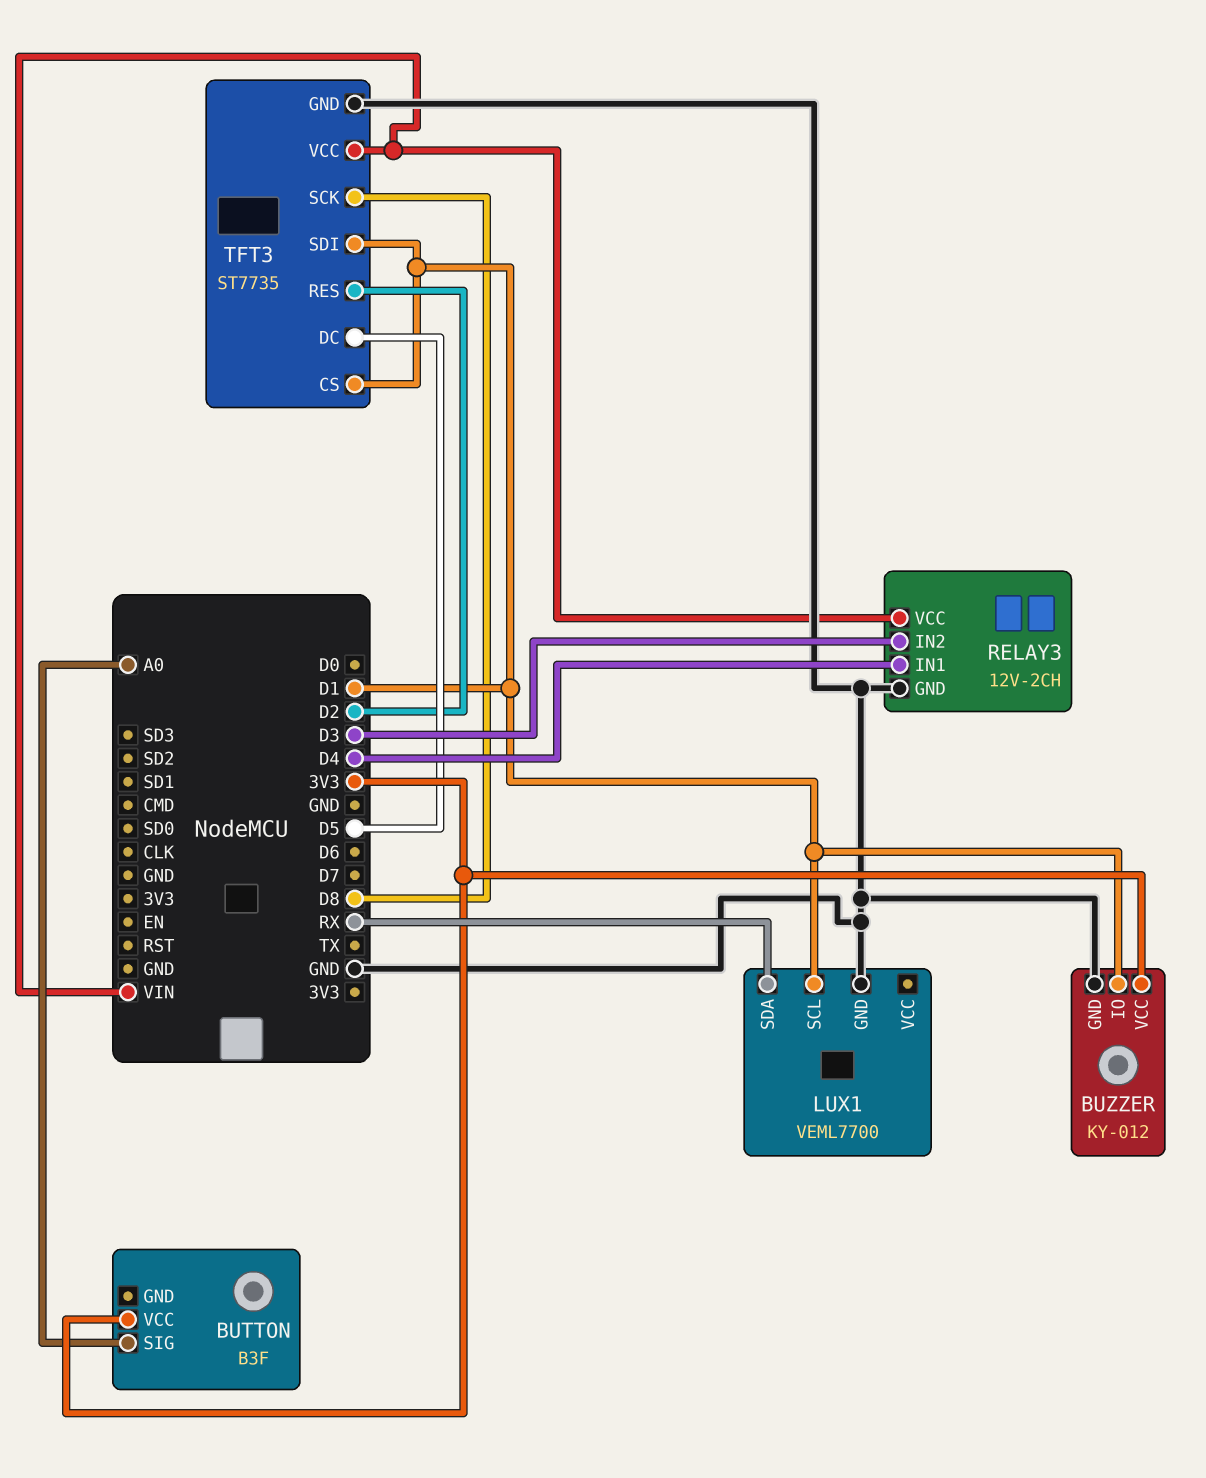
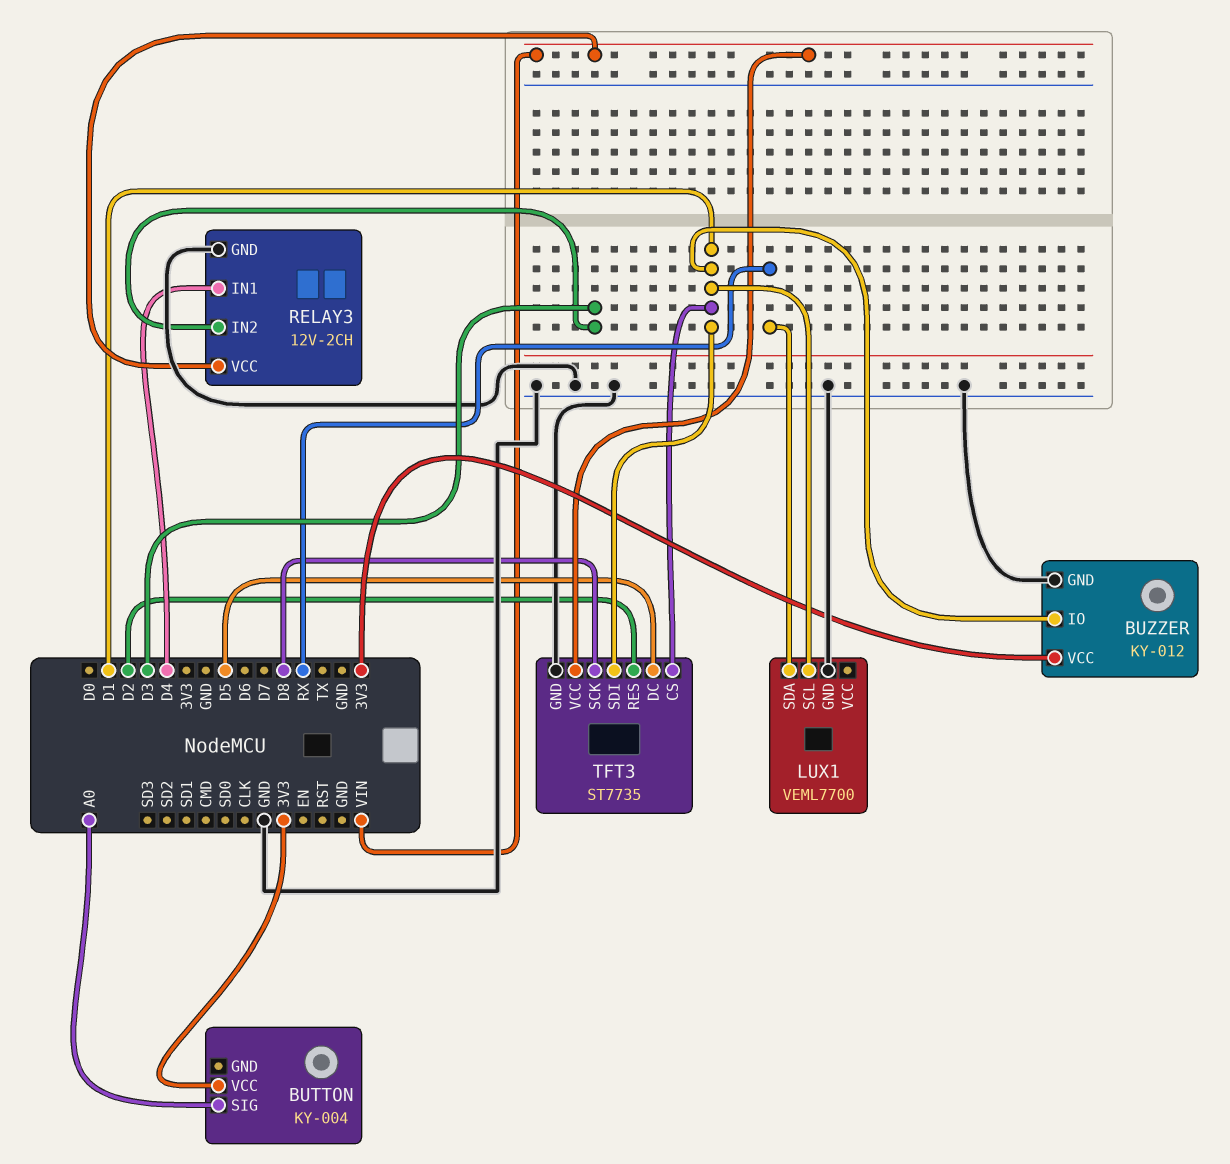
BUTTON: B3F -> KY-004

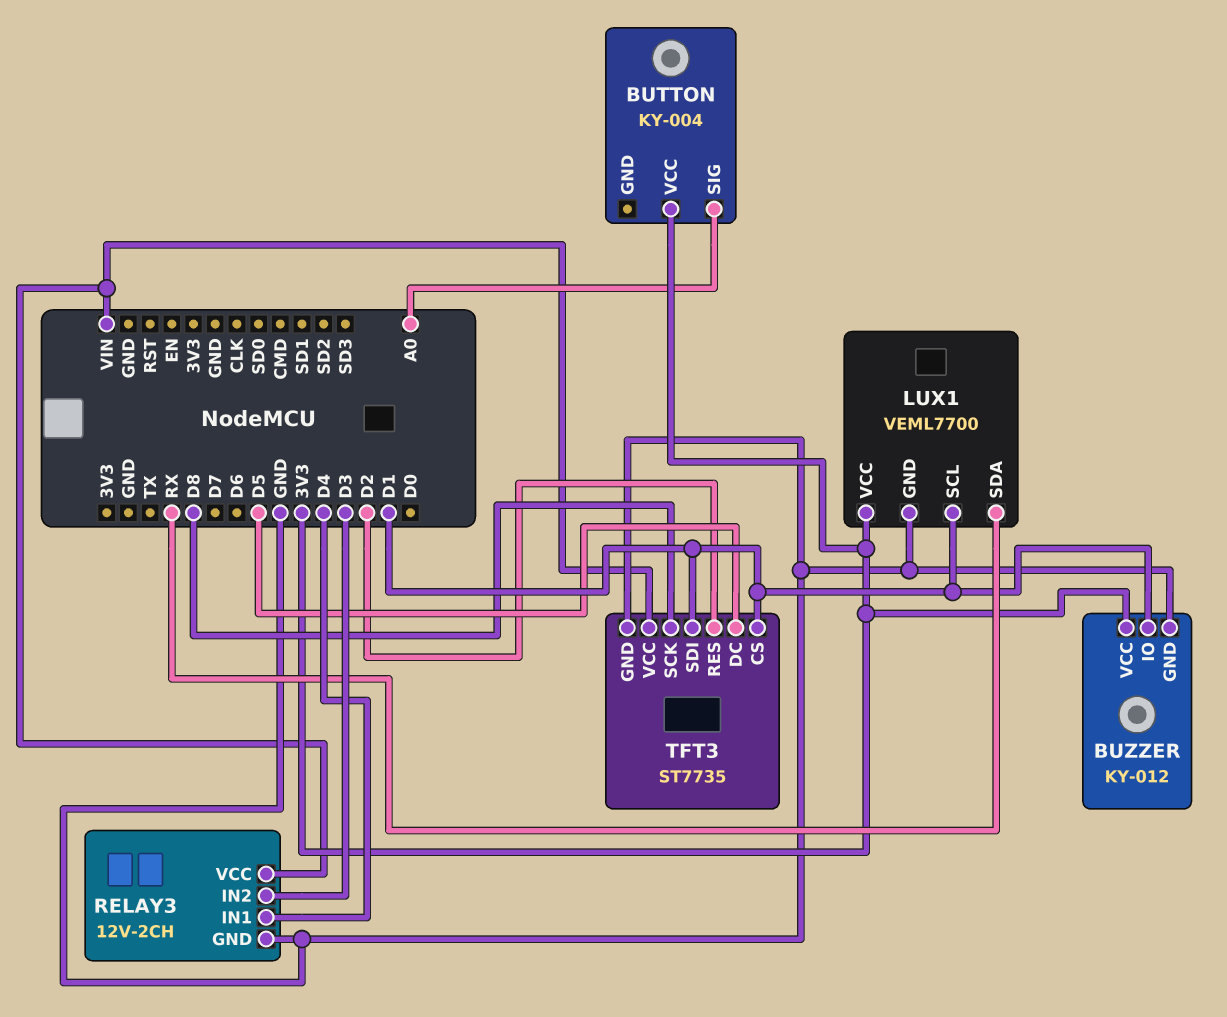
LUX1 pin VCC: none -> 3V3

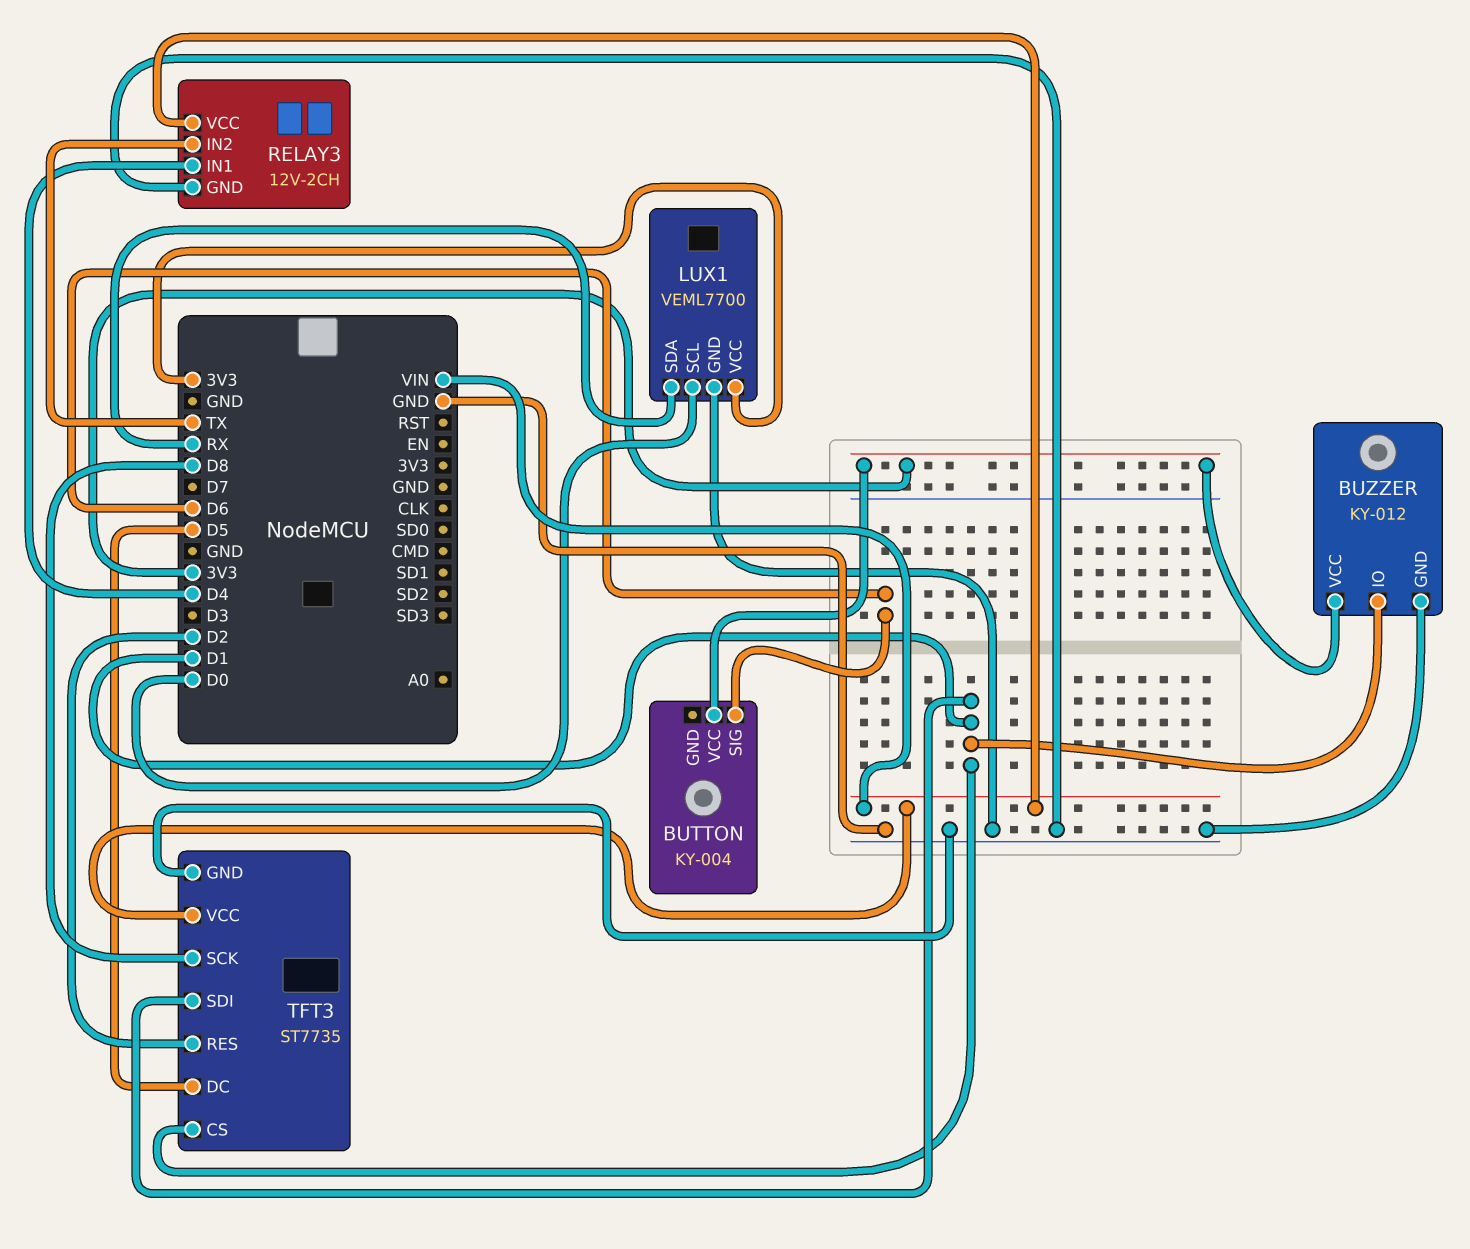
BUTTON pin SIG: A0 -> D6
LUX1 pin SCL: D1 -> D0
RELAY3 pin IN2: D3 -> TX

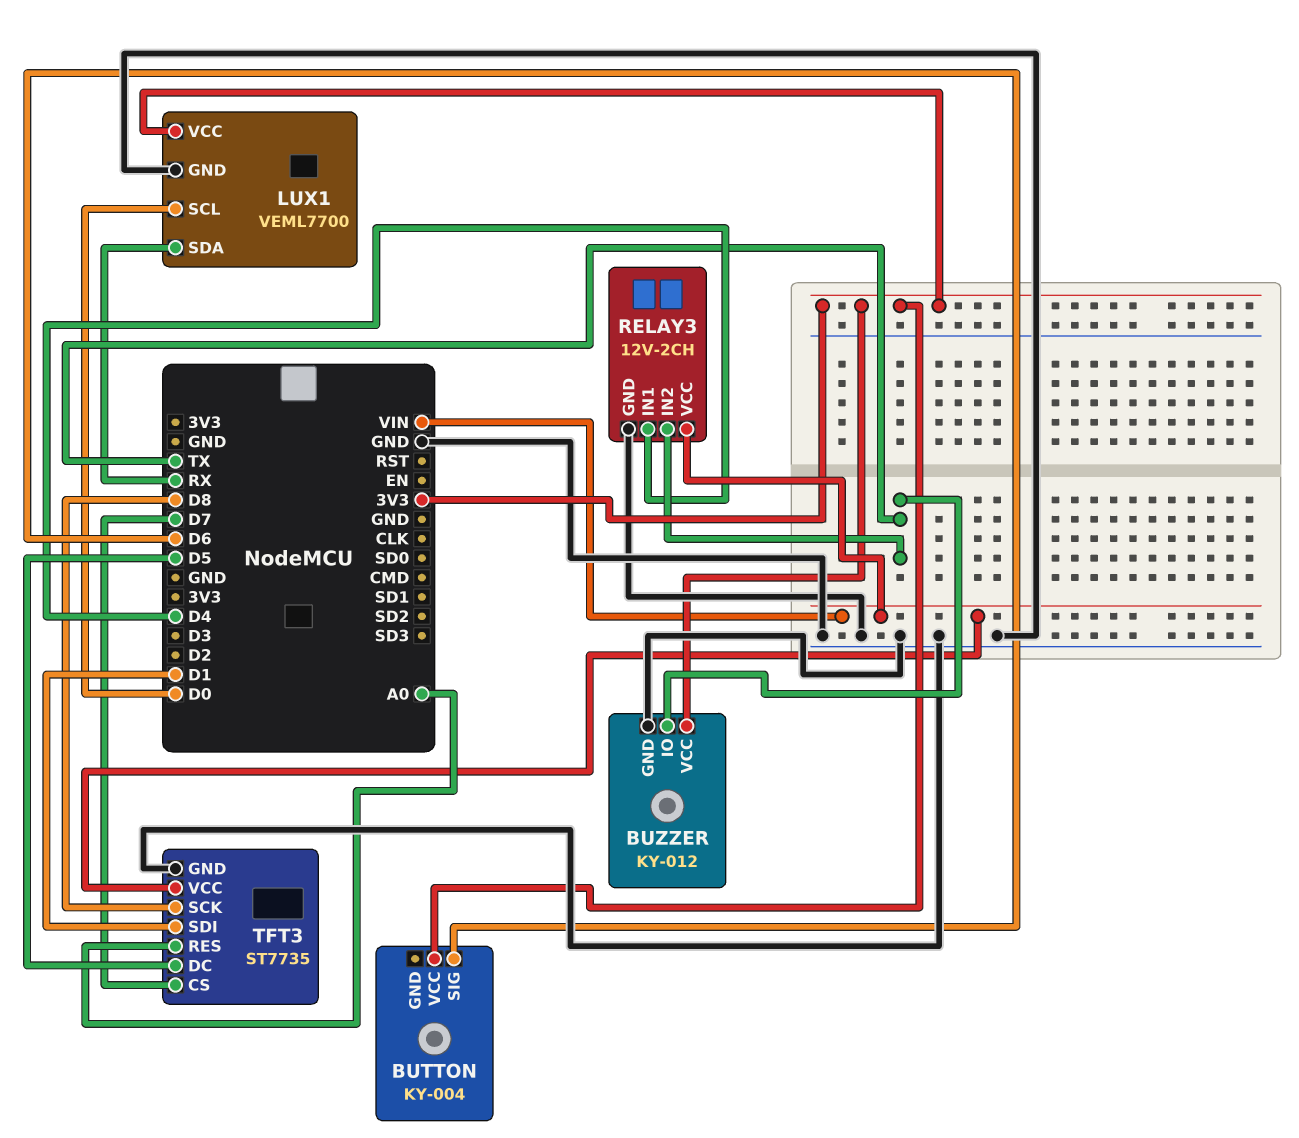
BUZZER pin IO: D1 -> TX
TFT3 pin CS: D1 -> D7
TFT3 pin RES: D2 -> A0

